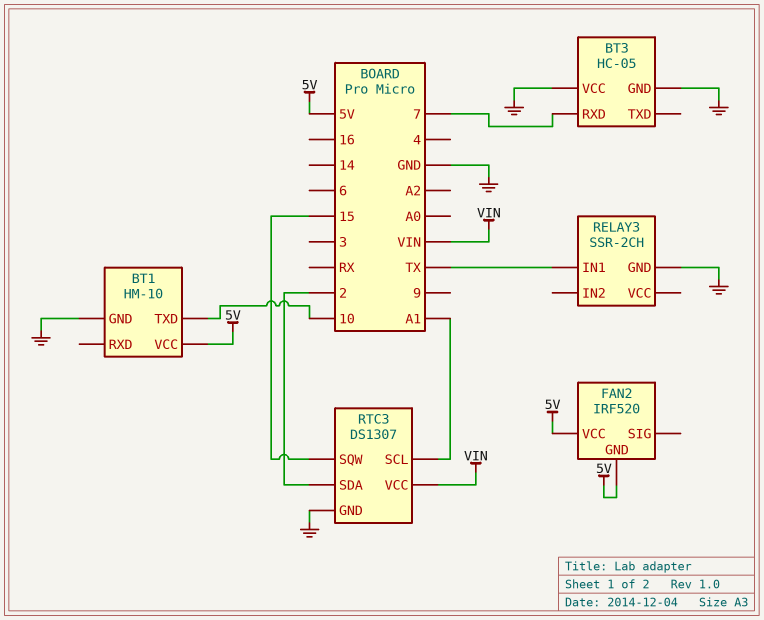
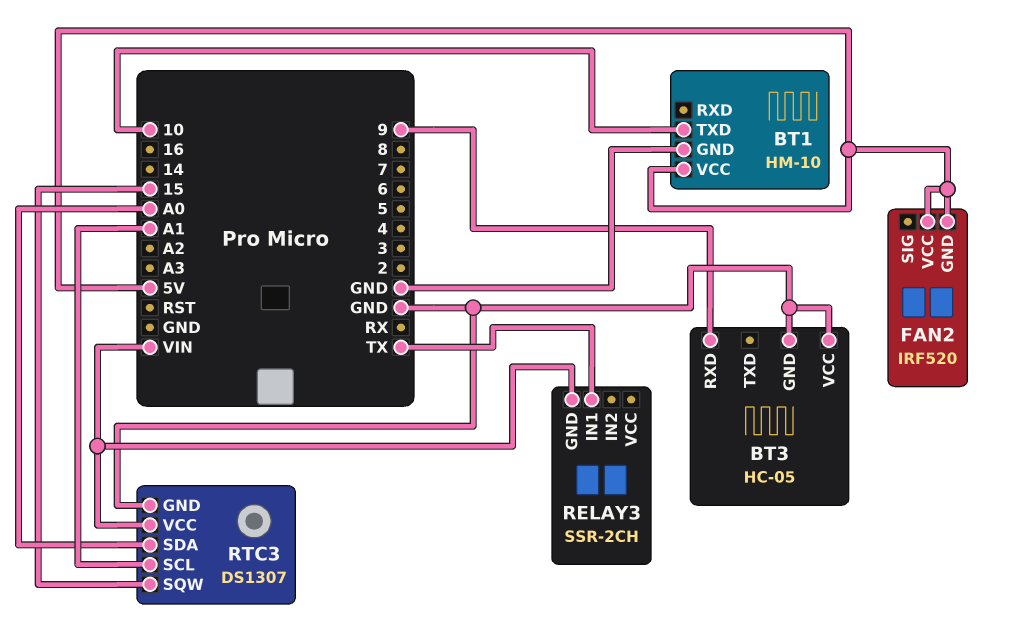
BT3 pin RXD: 7 -> 9
RELAY3 pin GND: GND -> VIN
RTC3 pin SDA: 2 -> A0

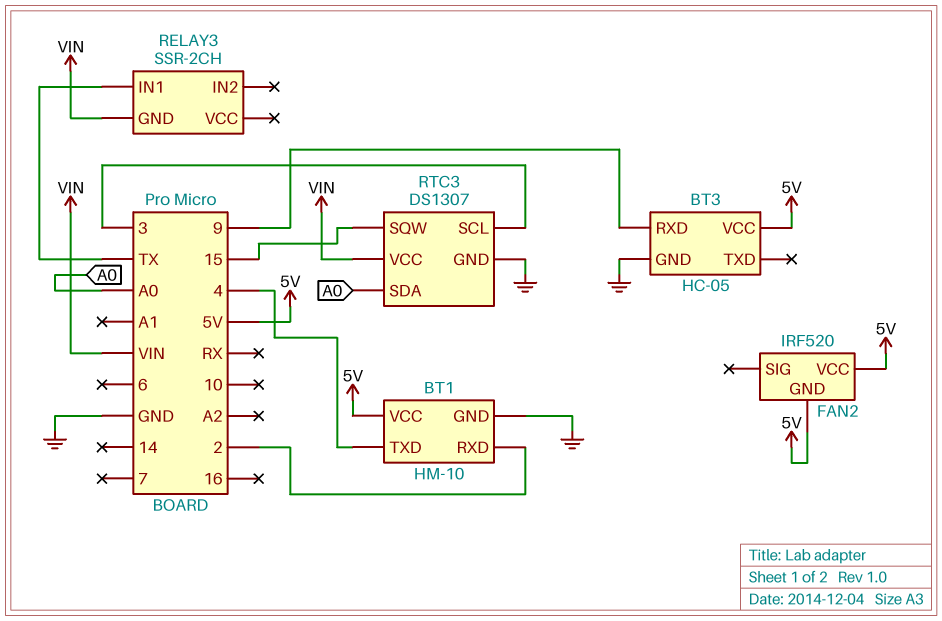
BT1 pin RXD: none -> 2
BT1 pin TXD: 10 -> 4
BT3 pin VCC: GND -> 5V
RTC3 pin SCL: A1 -> 3

